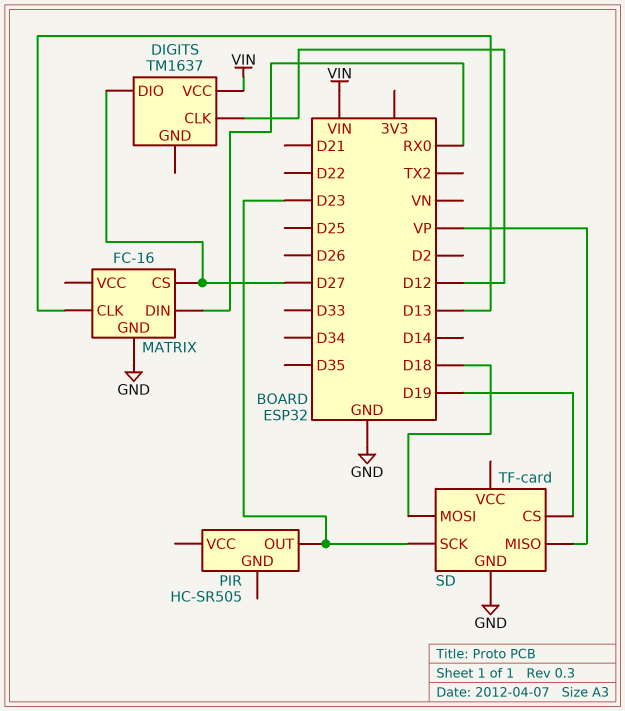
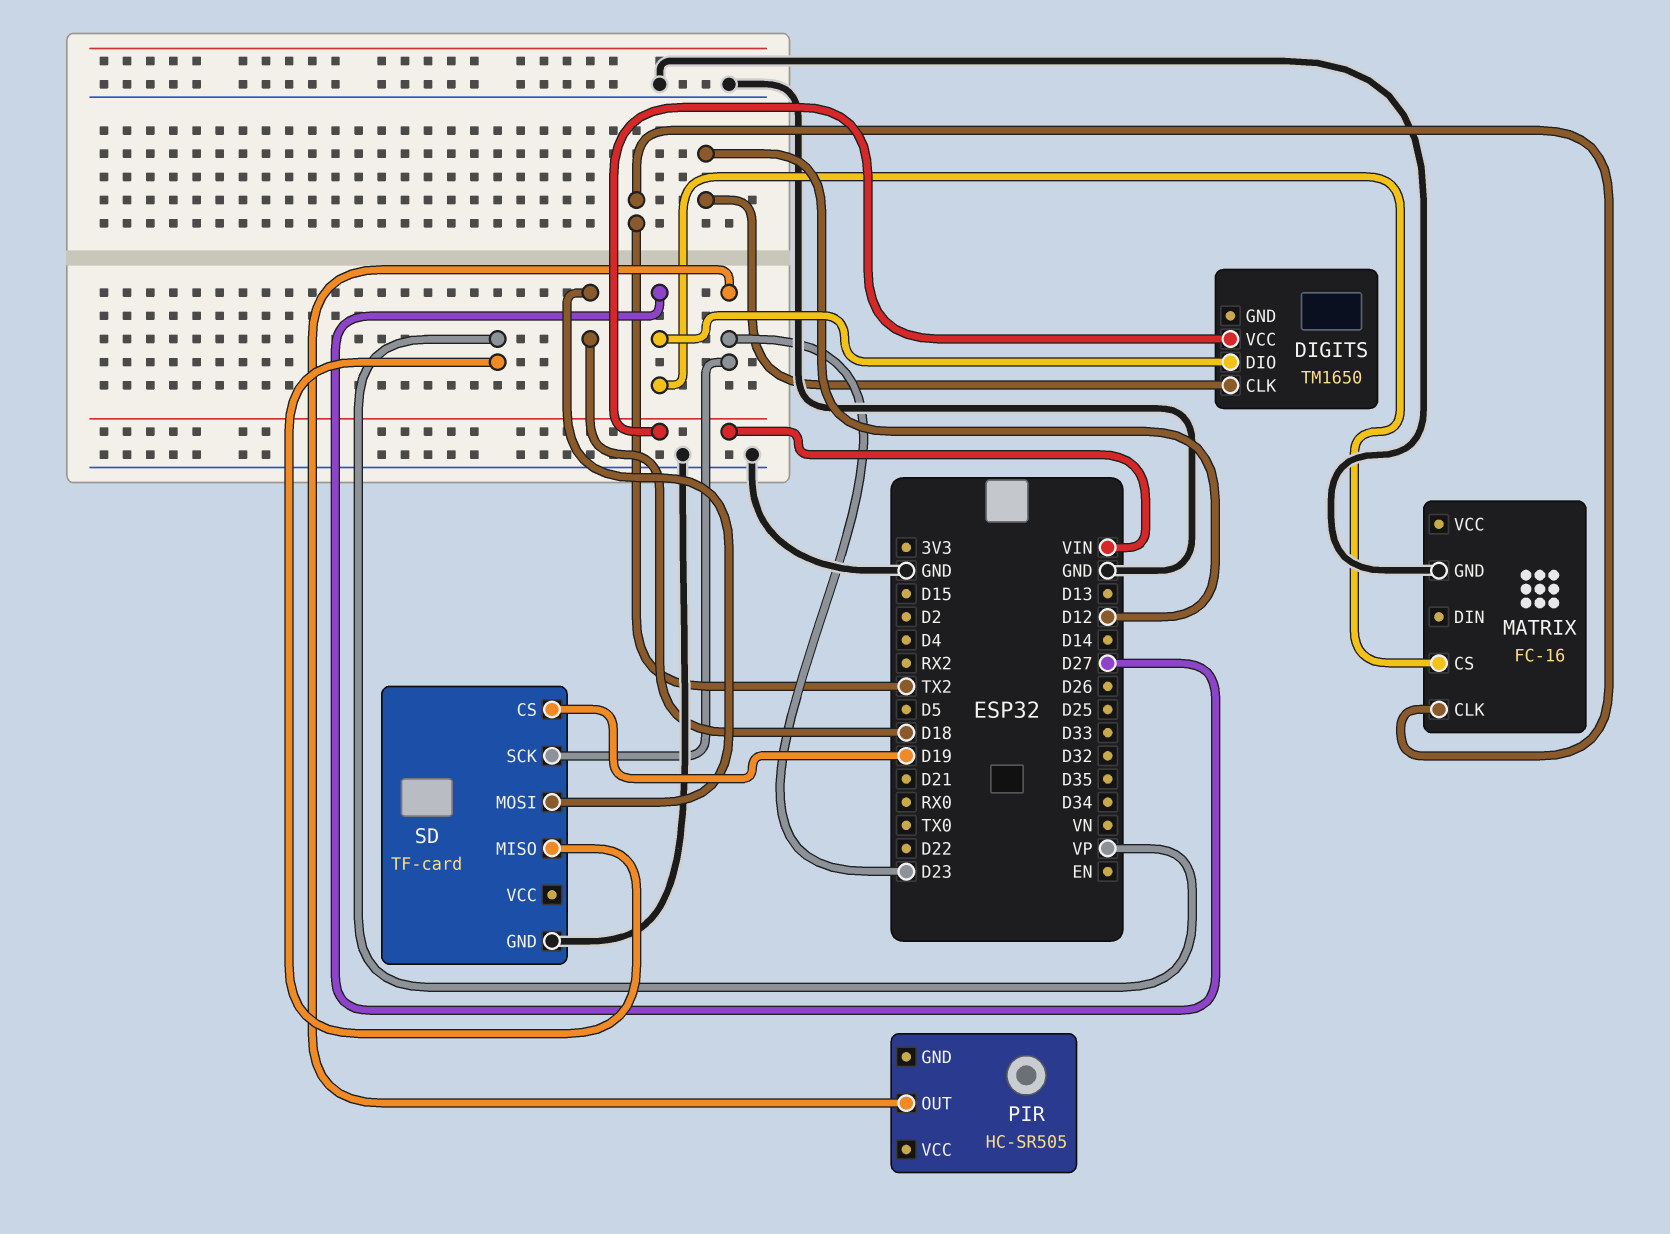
DIGITS: TM1637 -> TM1650
MATRIX pin CLK: D13 -> TX2
MATRIX pin DIN: RX0 -> none

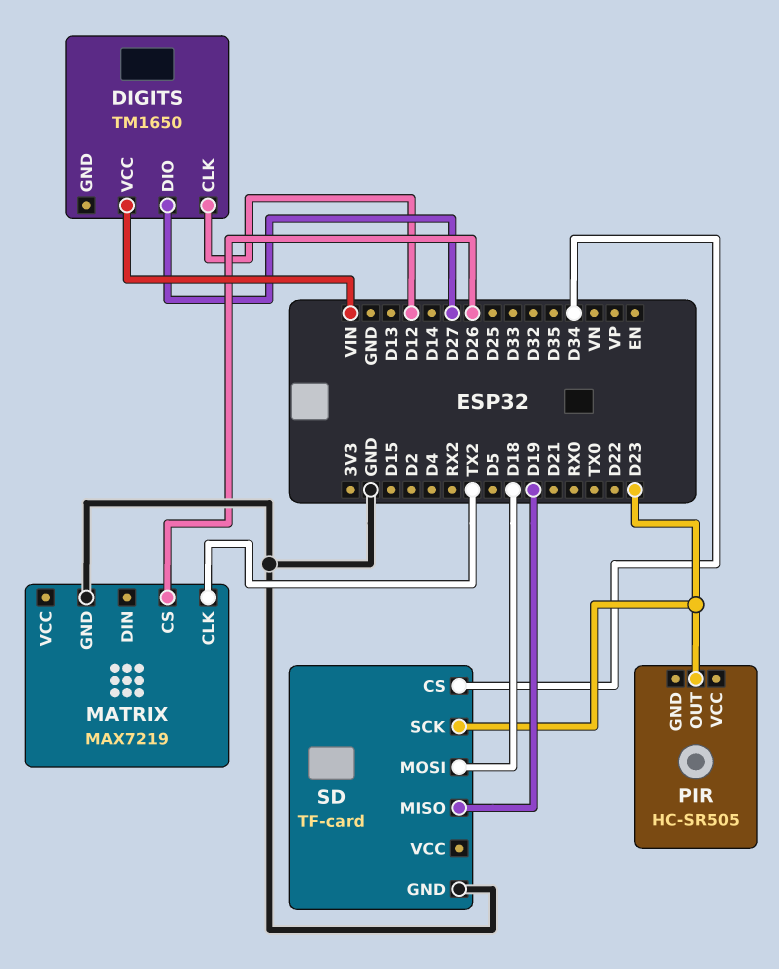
MATRIX: FC-16 -> MAX7219
MATRIX pin CS: D27 -> D26
SD pin CS: D19 -> D34
SD pin MISO: VP -> D19

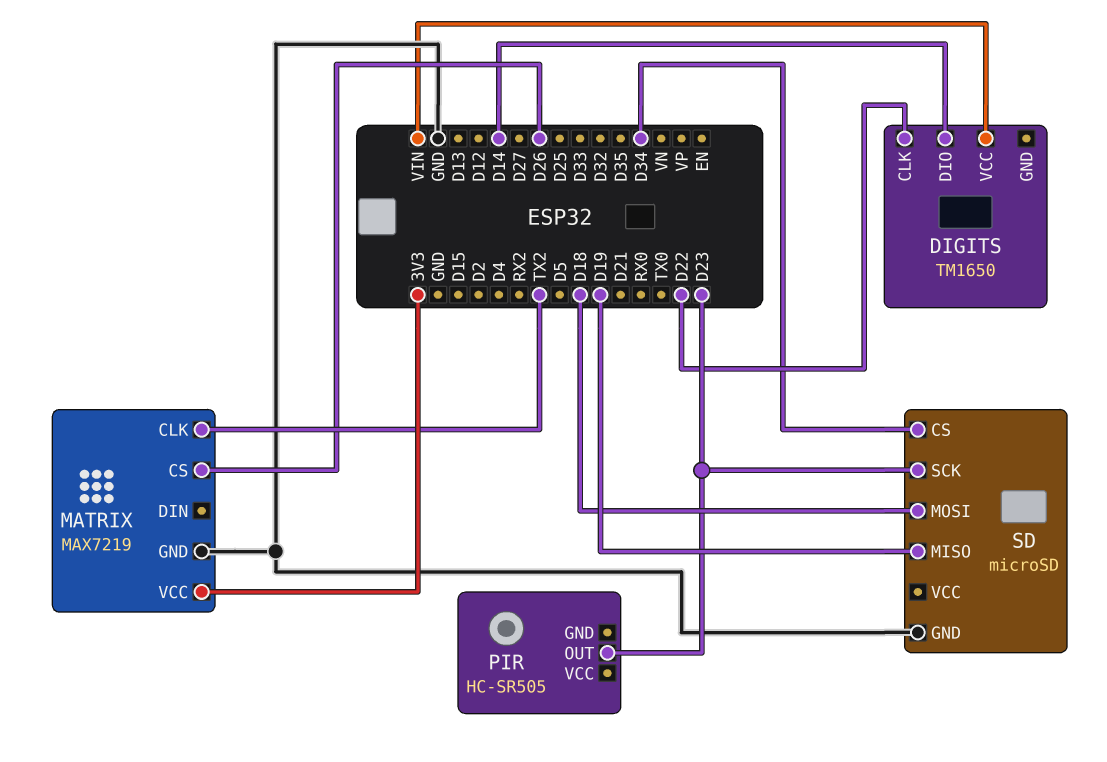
DIGITS pin CLK: D12 -> D22
DIGITS pin DIO: D27 -> D14
MATRIX pin VCC: none -> 3V3
SD: TF-card -> microSD

